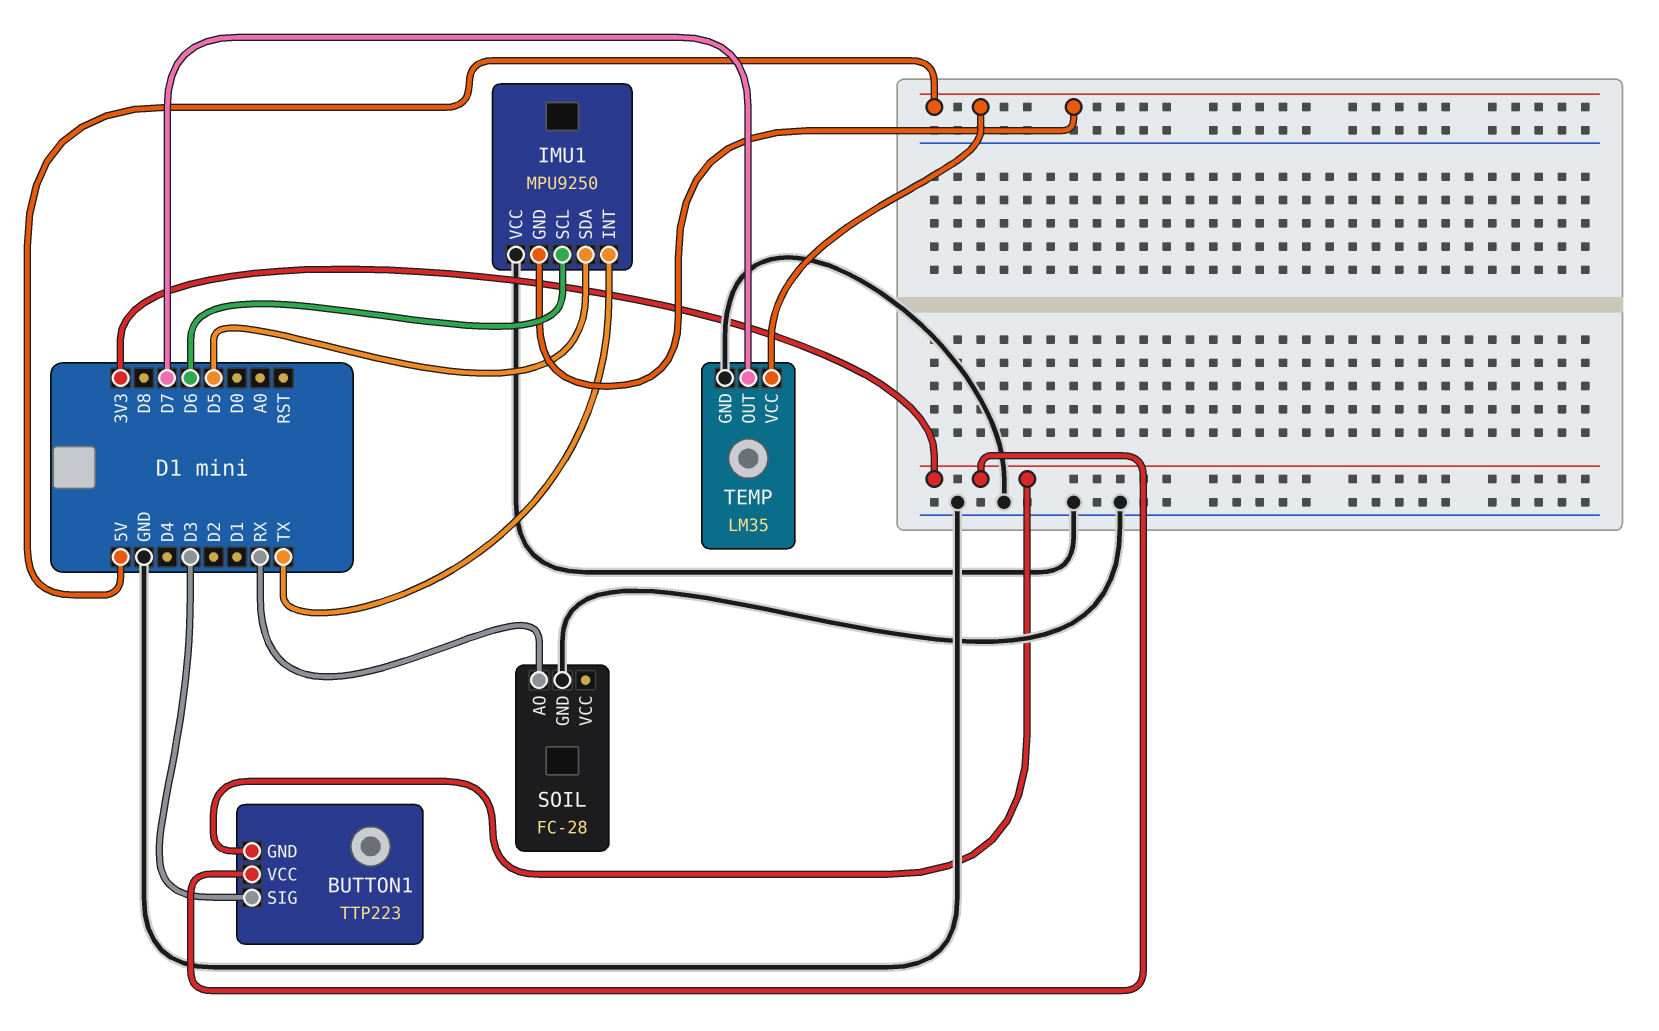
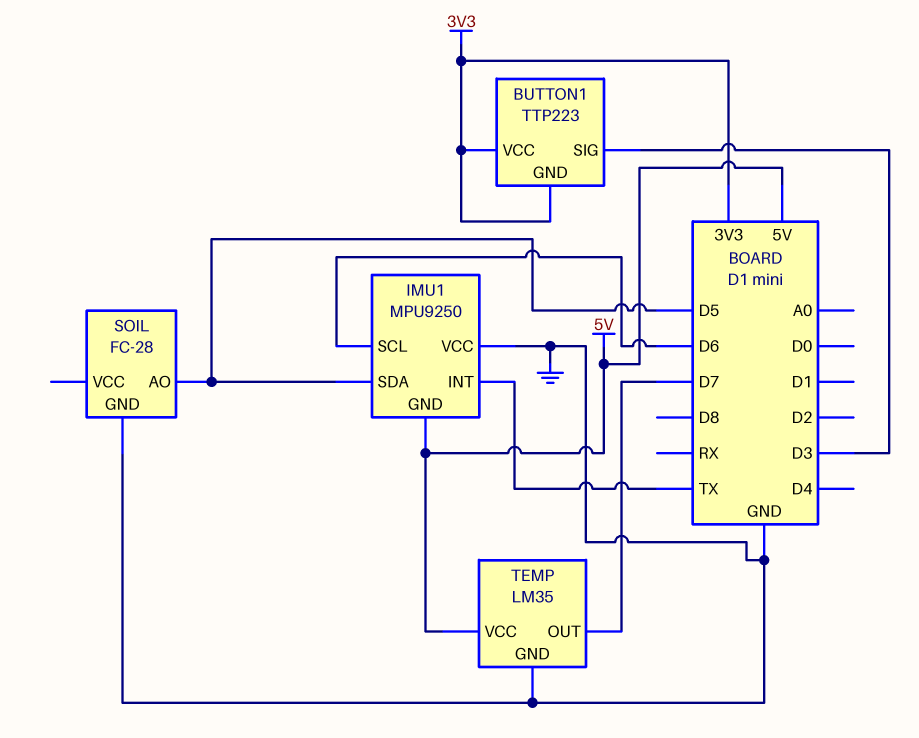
SOIL pin AO: RX -> D5

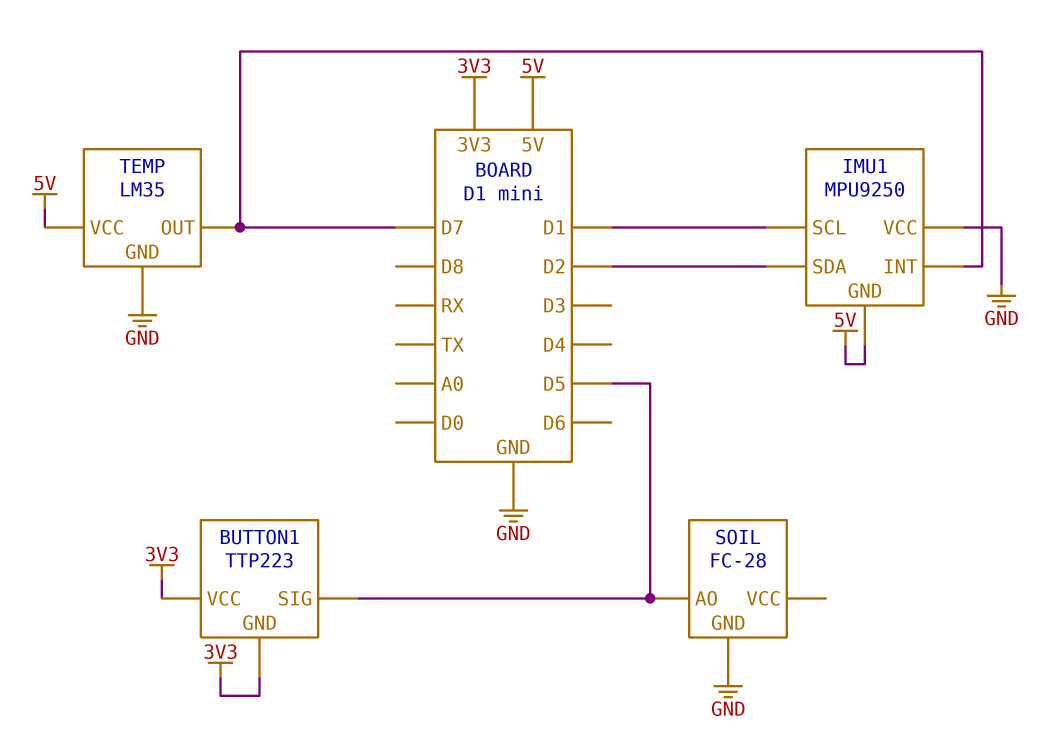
BUTTON1 pin SIG: D3 -> D5
IMU1 pin INT: TX -> D7
IMU1 pin SCL: D6 -> D1
IMU1 pin SDA: D5 -> D2

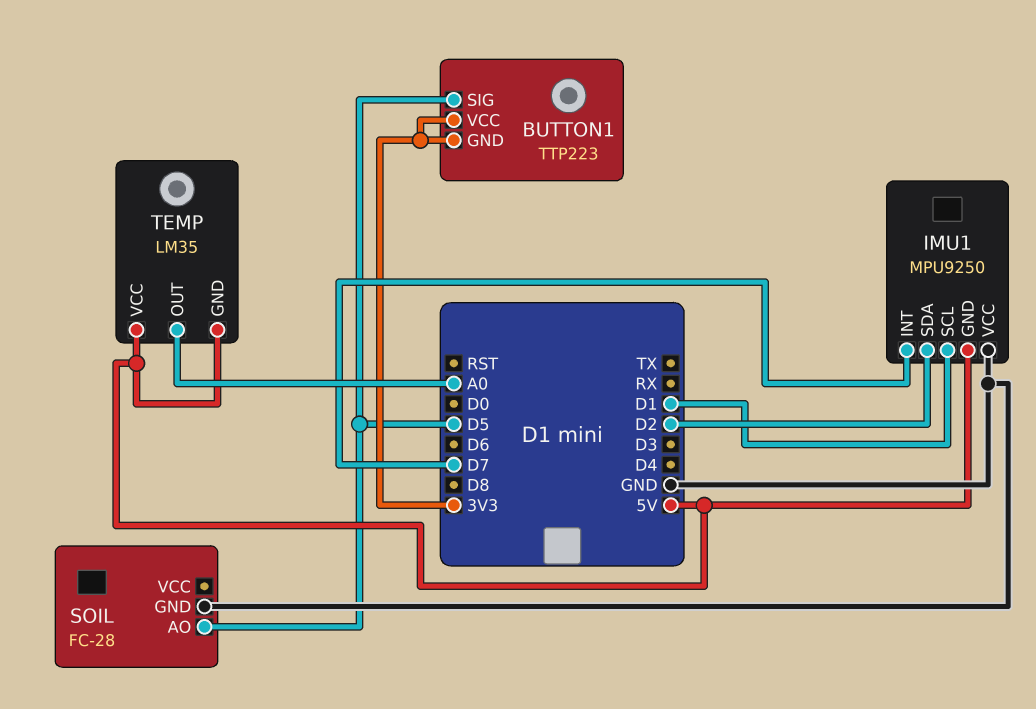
TEMP pin GND: GND -> 5V
TEMP pin OUT: D7 -> A0

